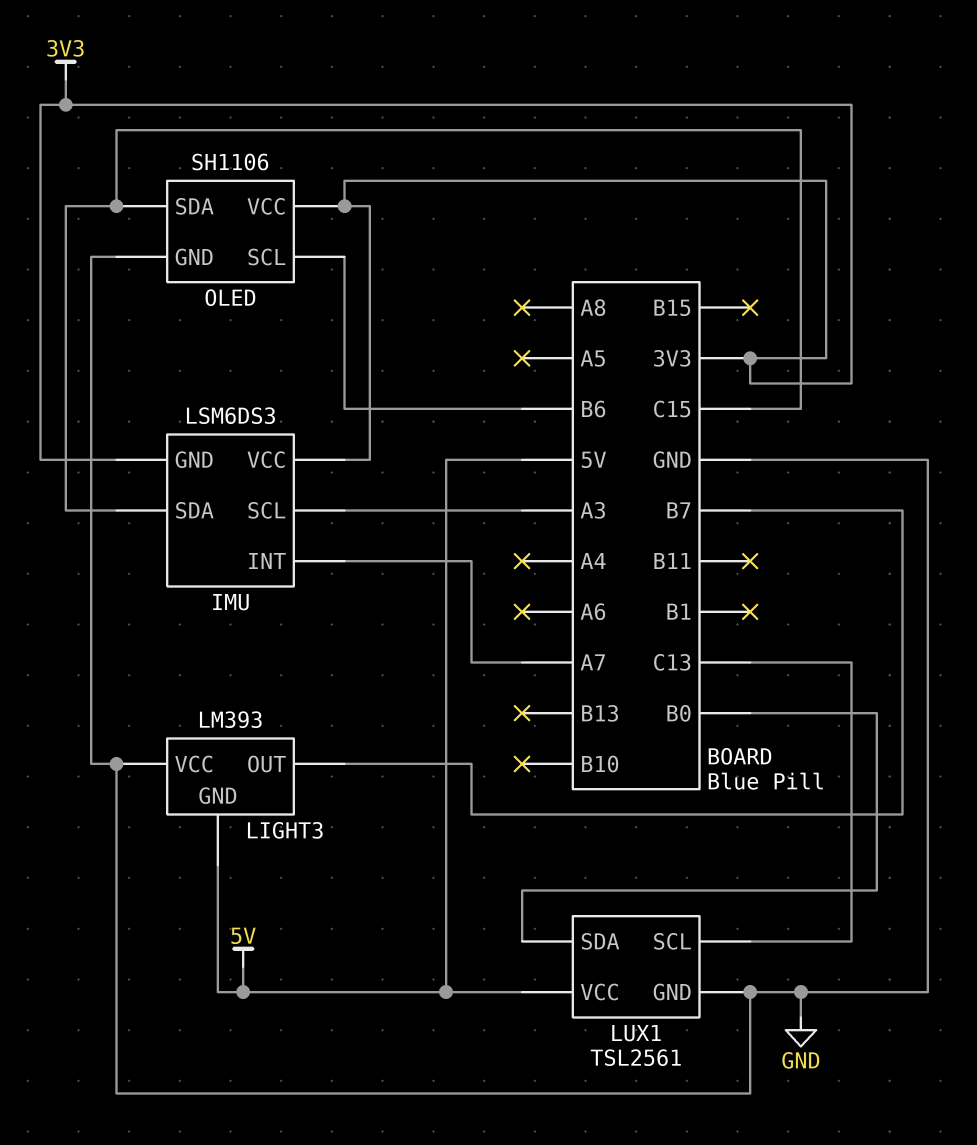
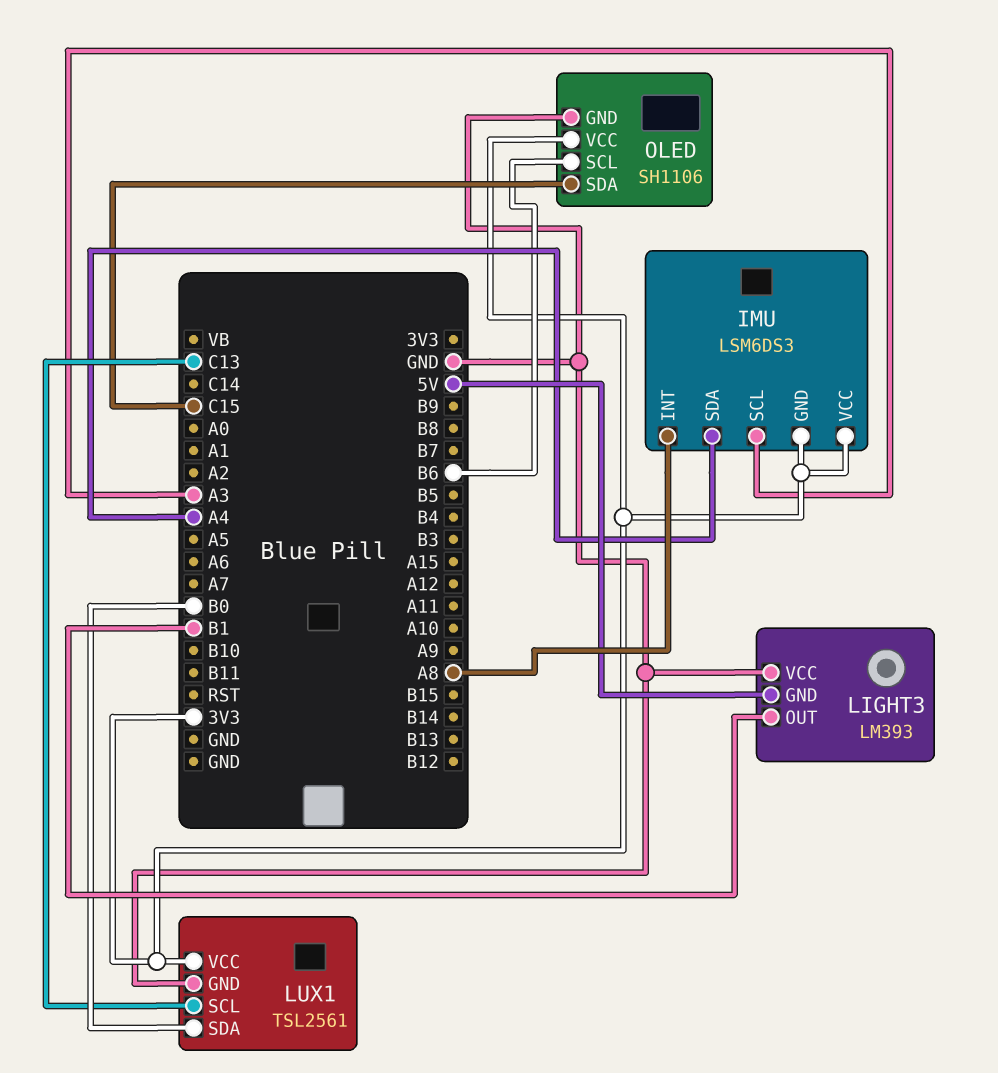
IMU pin INT: A7 -> A8
IMU pin SDA: C15 -> A4
LIGHT3 pin OUT: B7 -> B1
LUX1 pin VCC: 5V -> 3V3

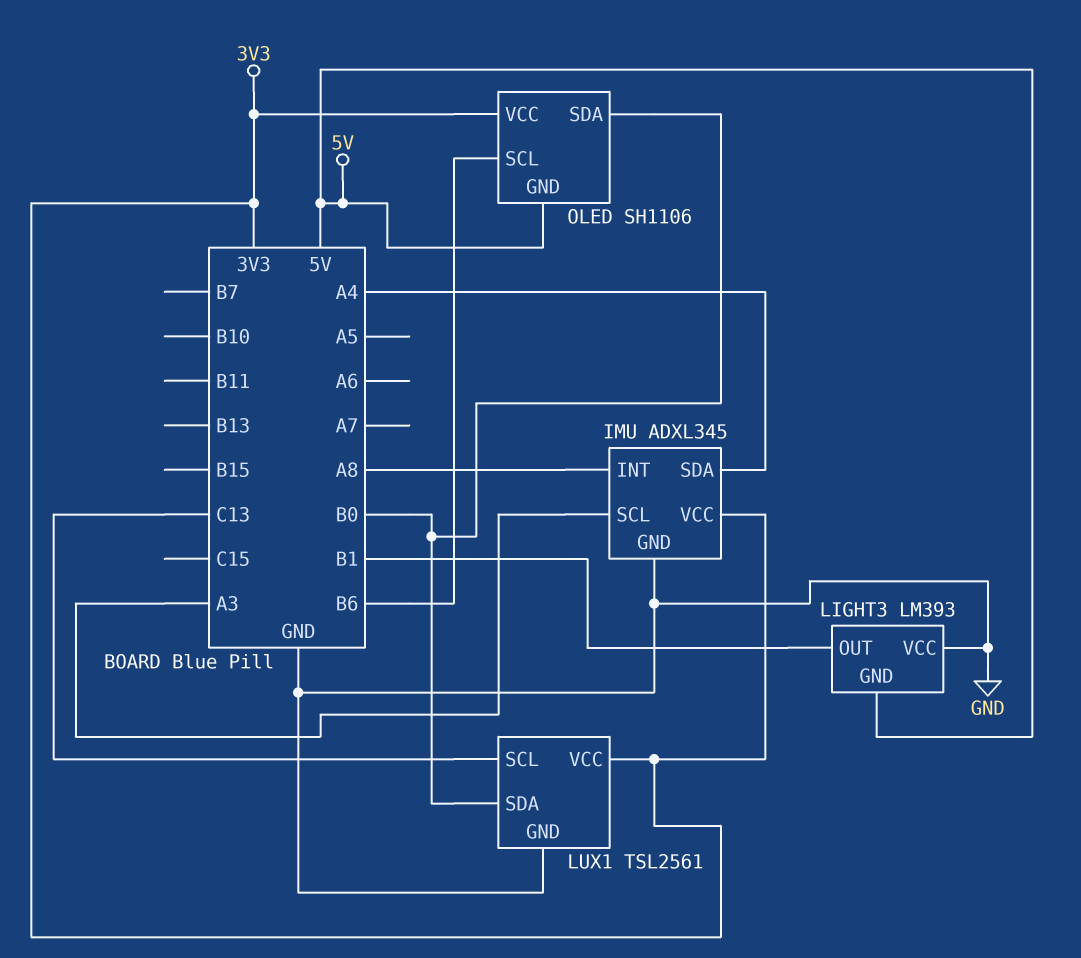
IMU: LSM6DS3 -> ADXL345
IMU pin GND: 3V3 -> GND
OLED pin GND: GND -> 5V
OLED pin SDA: C15 -> B0

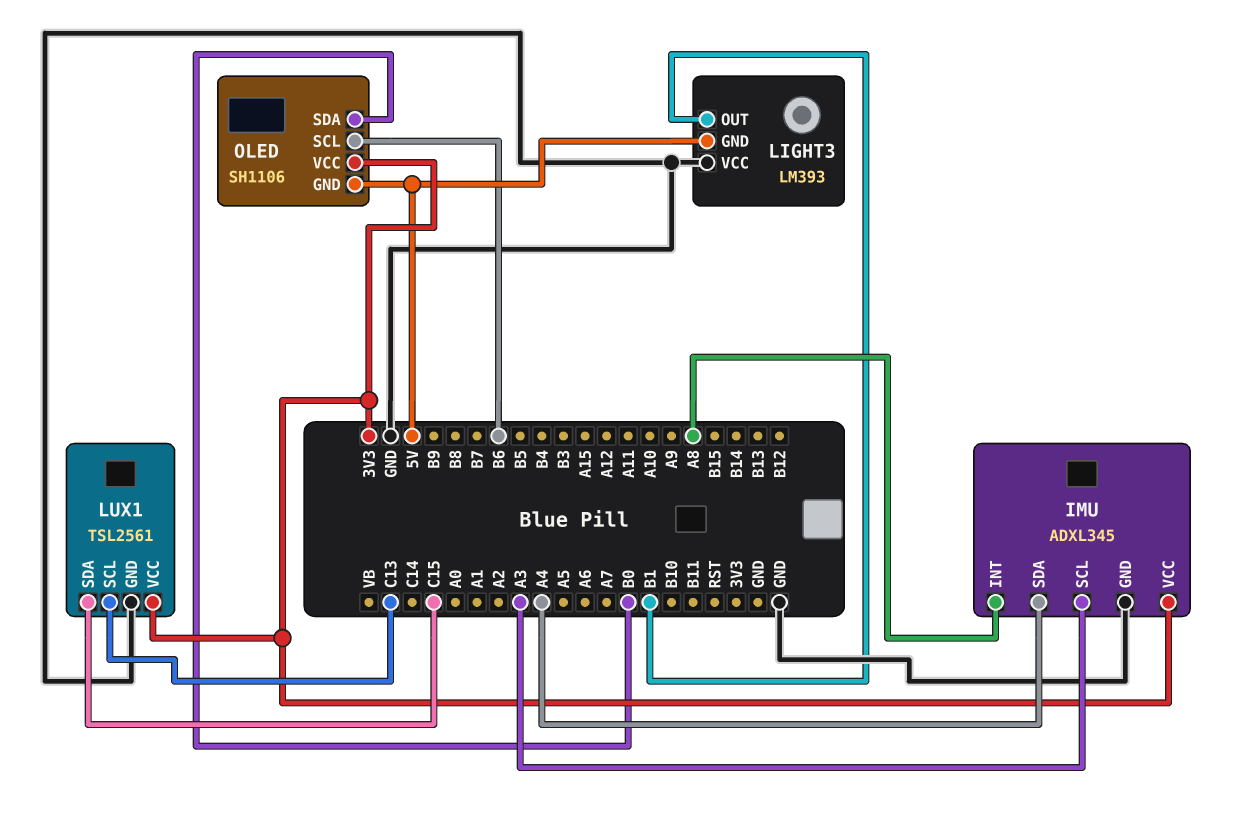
LUX1 pin SDA: B0 -> C15

